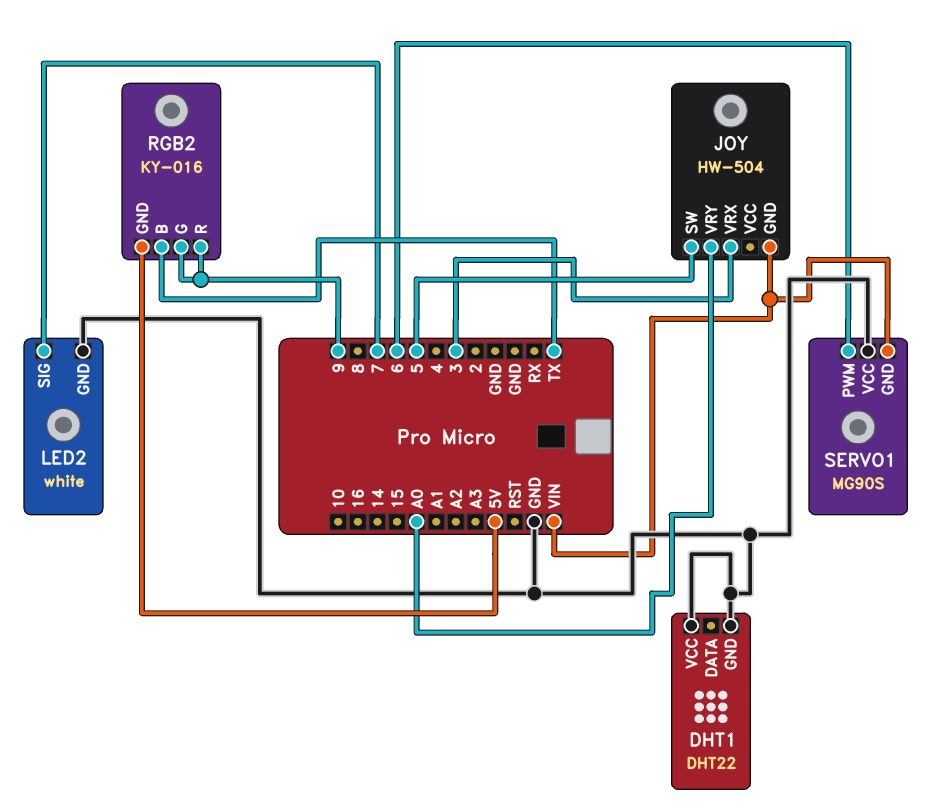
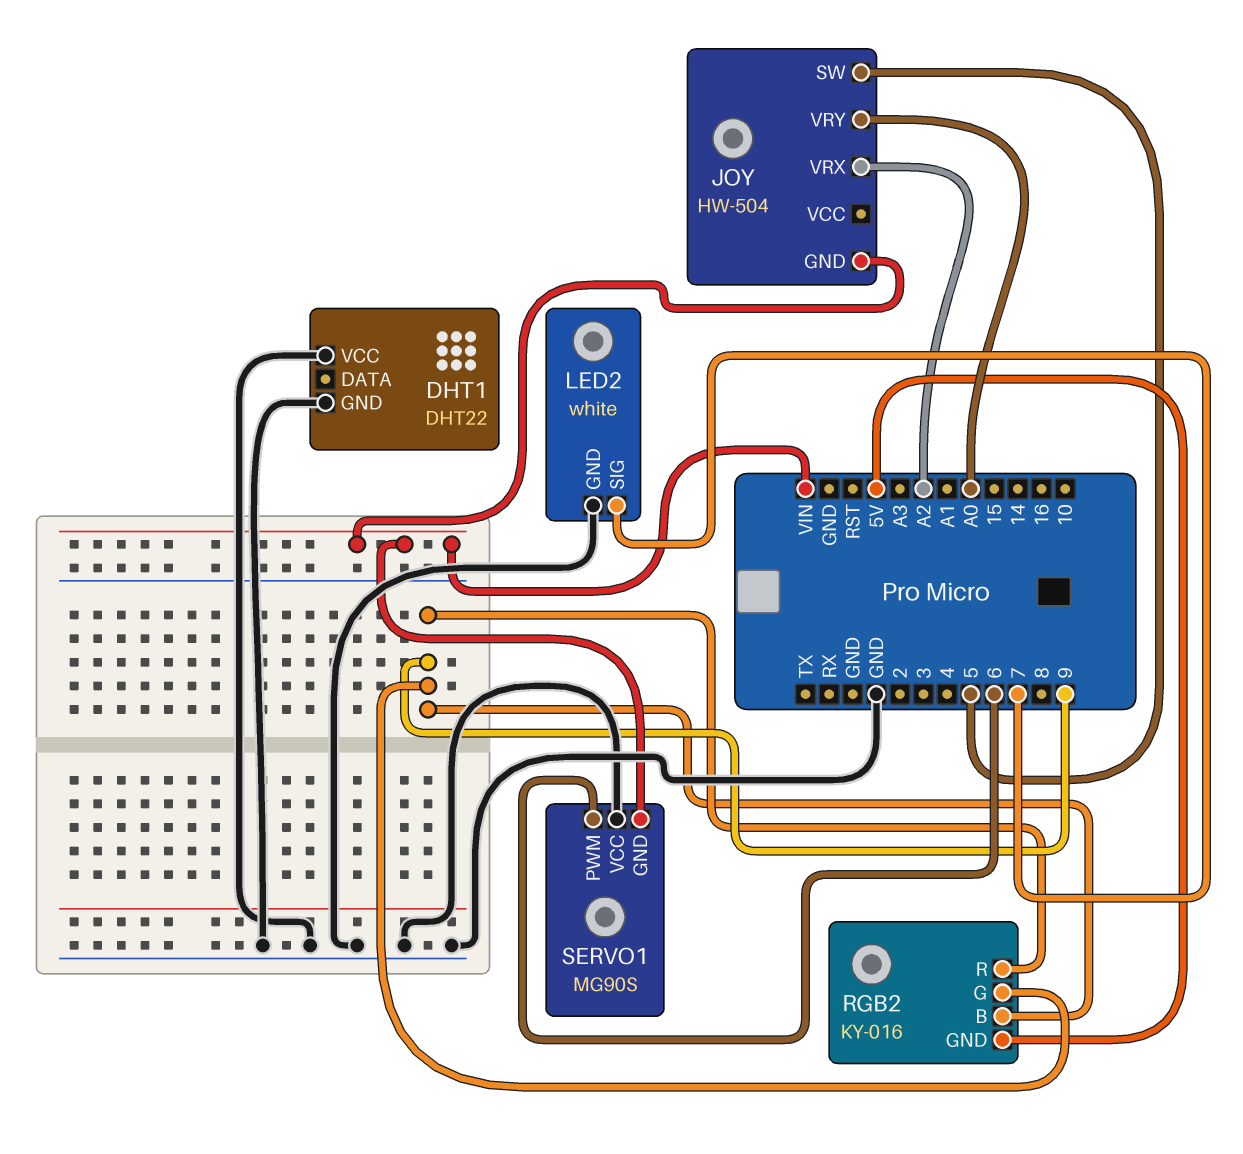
JOY pin VRX: 3 -> A2
RGB2 pin B: TX -> 9

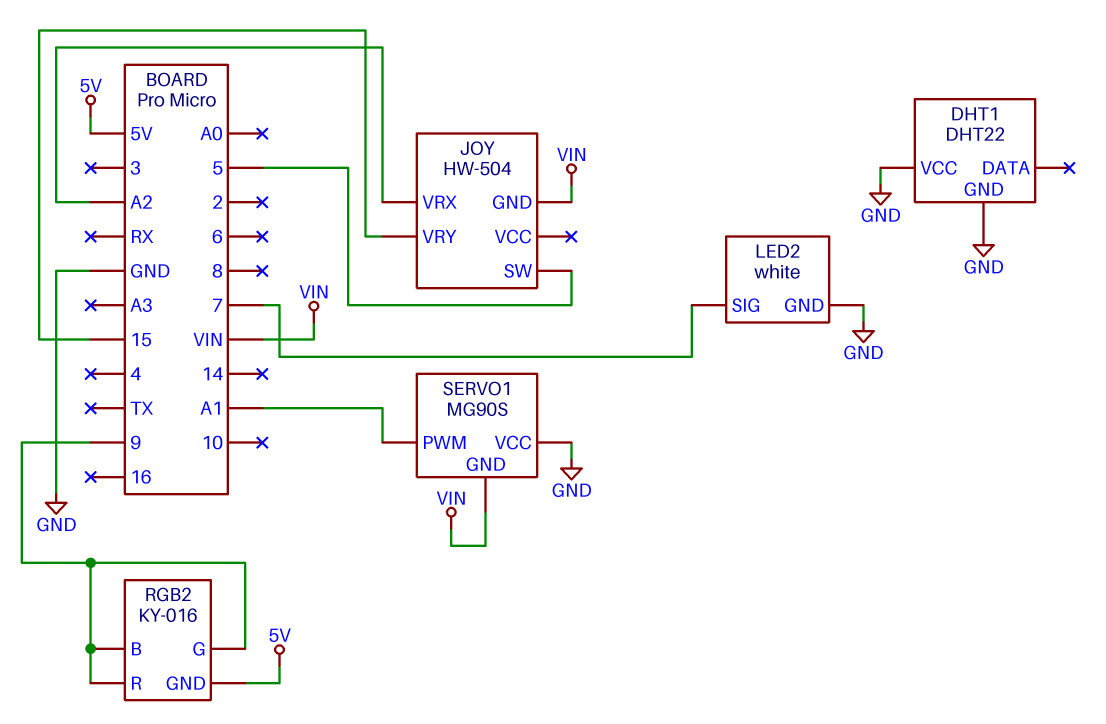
JOY pin VRY: A0 -> 15
SERVO1 pin PWM: 6 -> A1

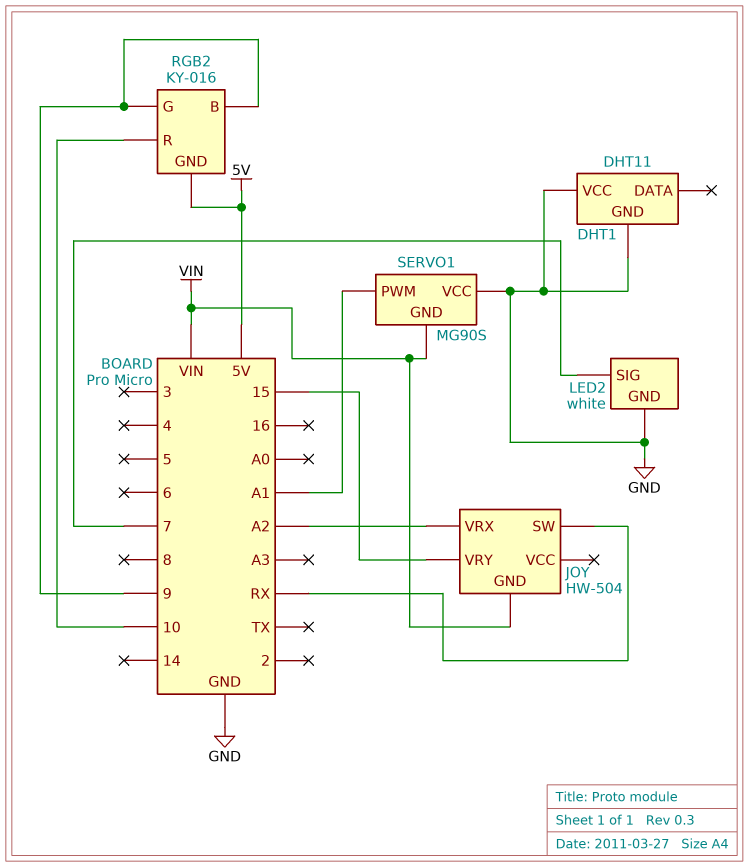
DHT1: DHT22 -> DHT11
JOY pin SW: 5 -> RX
RGB2 pin R: 9 -> 10

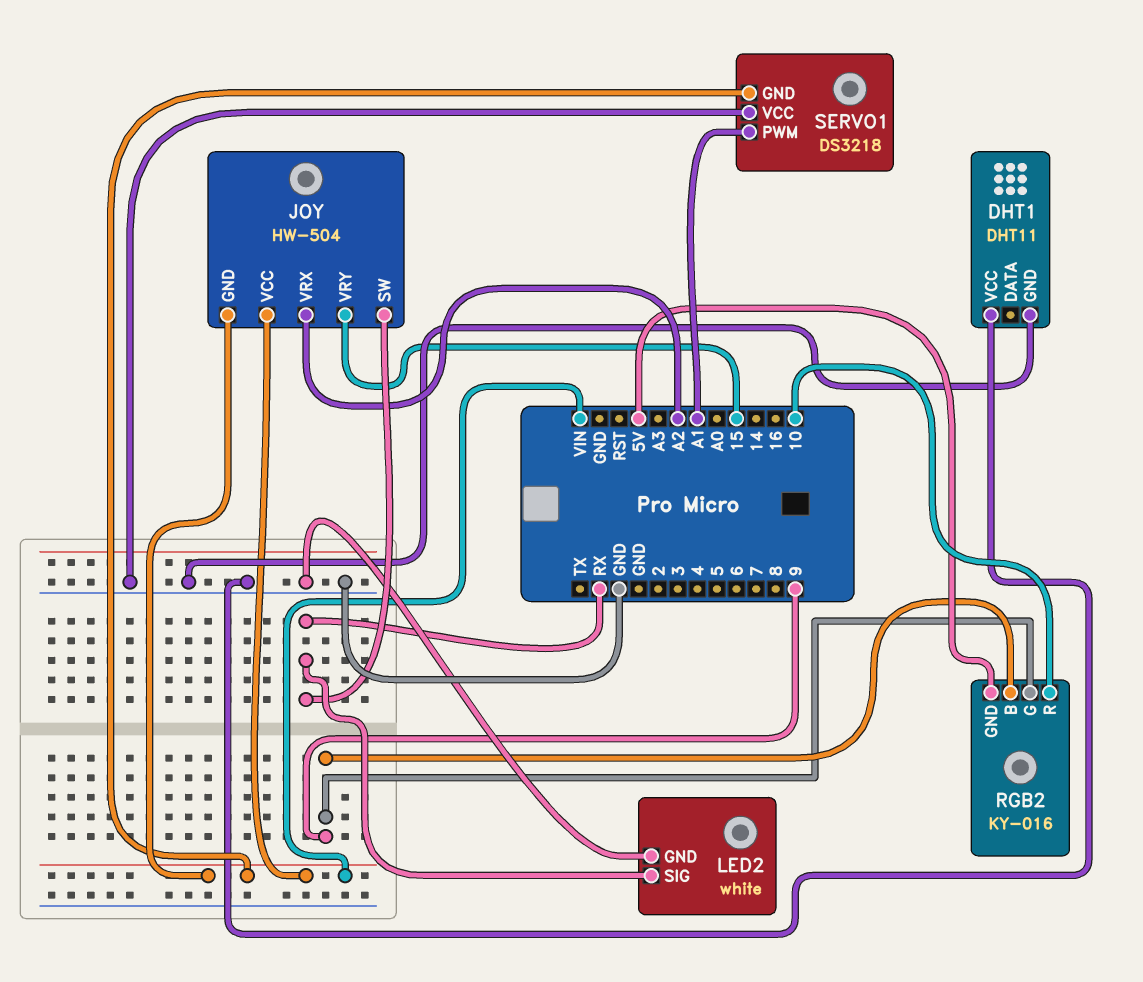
JOY pin VCC: none -> VIN
LED2 pin SIG: 7 -> RX
SERVO1: MG90S -> DS3218

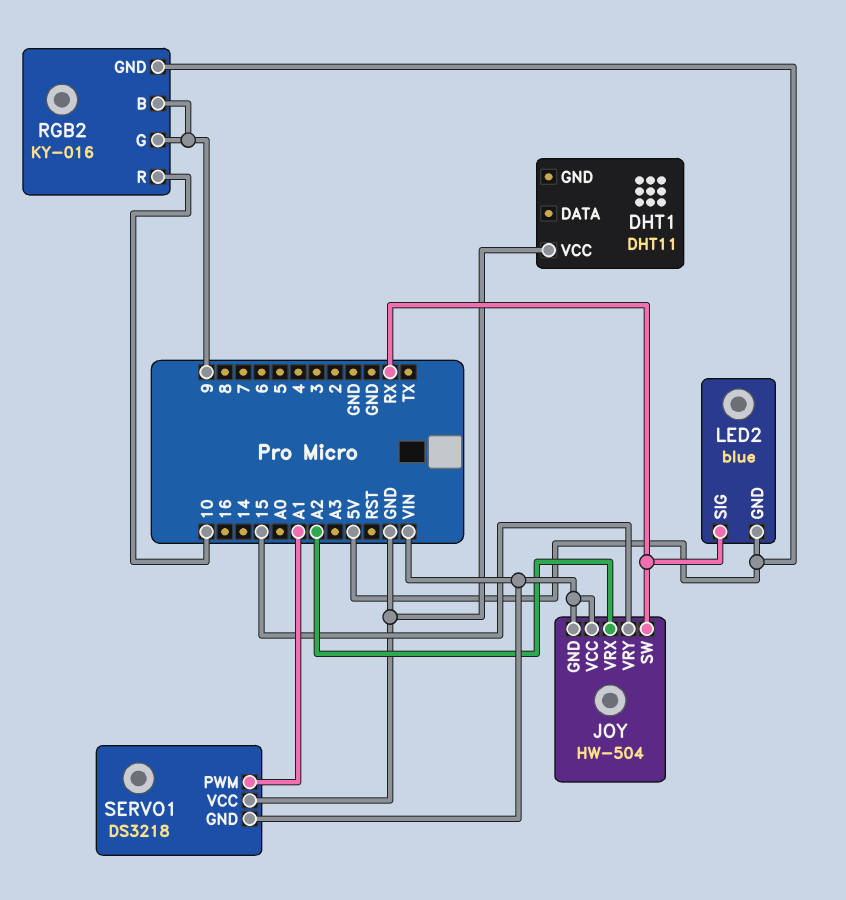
DHT1 pin GND: GND -> none
LED2: white -> blue
LED2 pin GND: GND -> 5V

